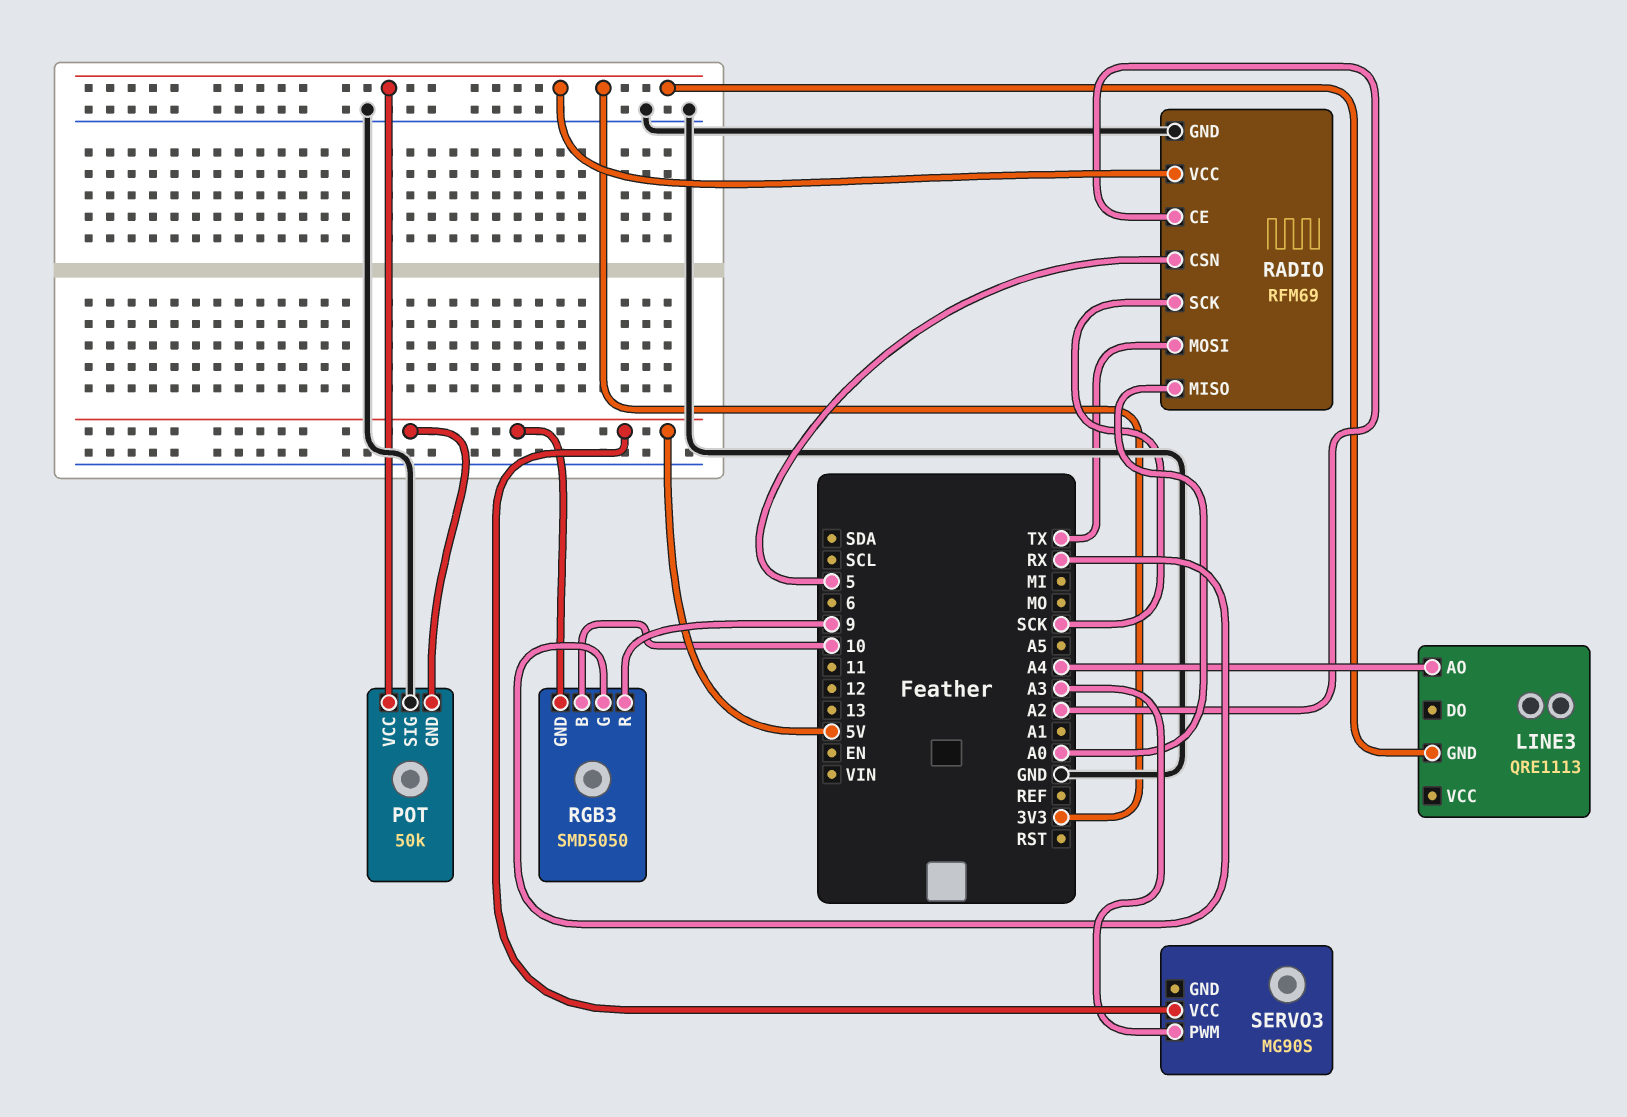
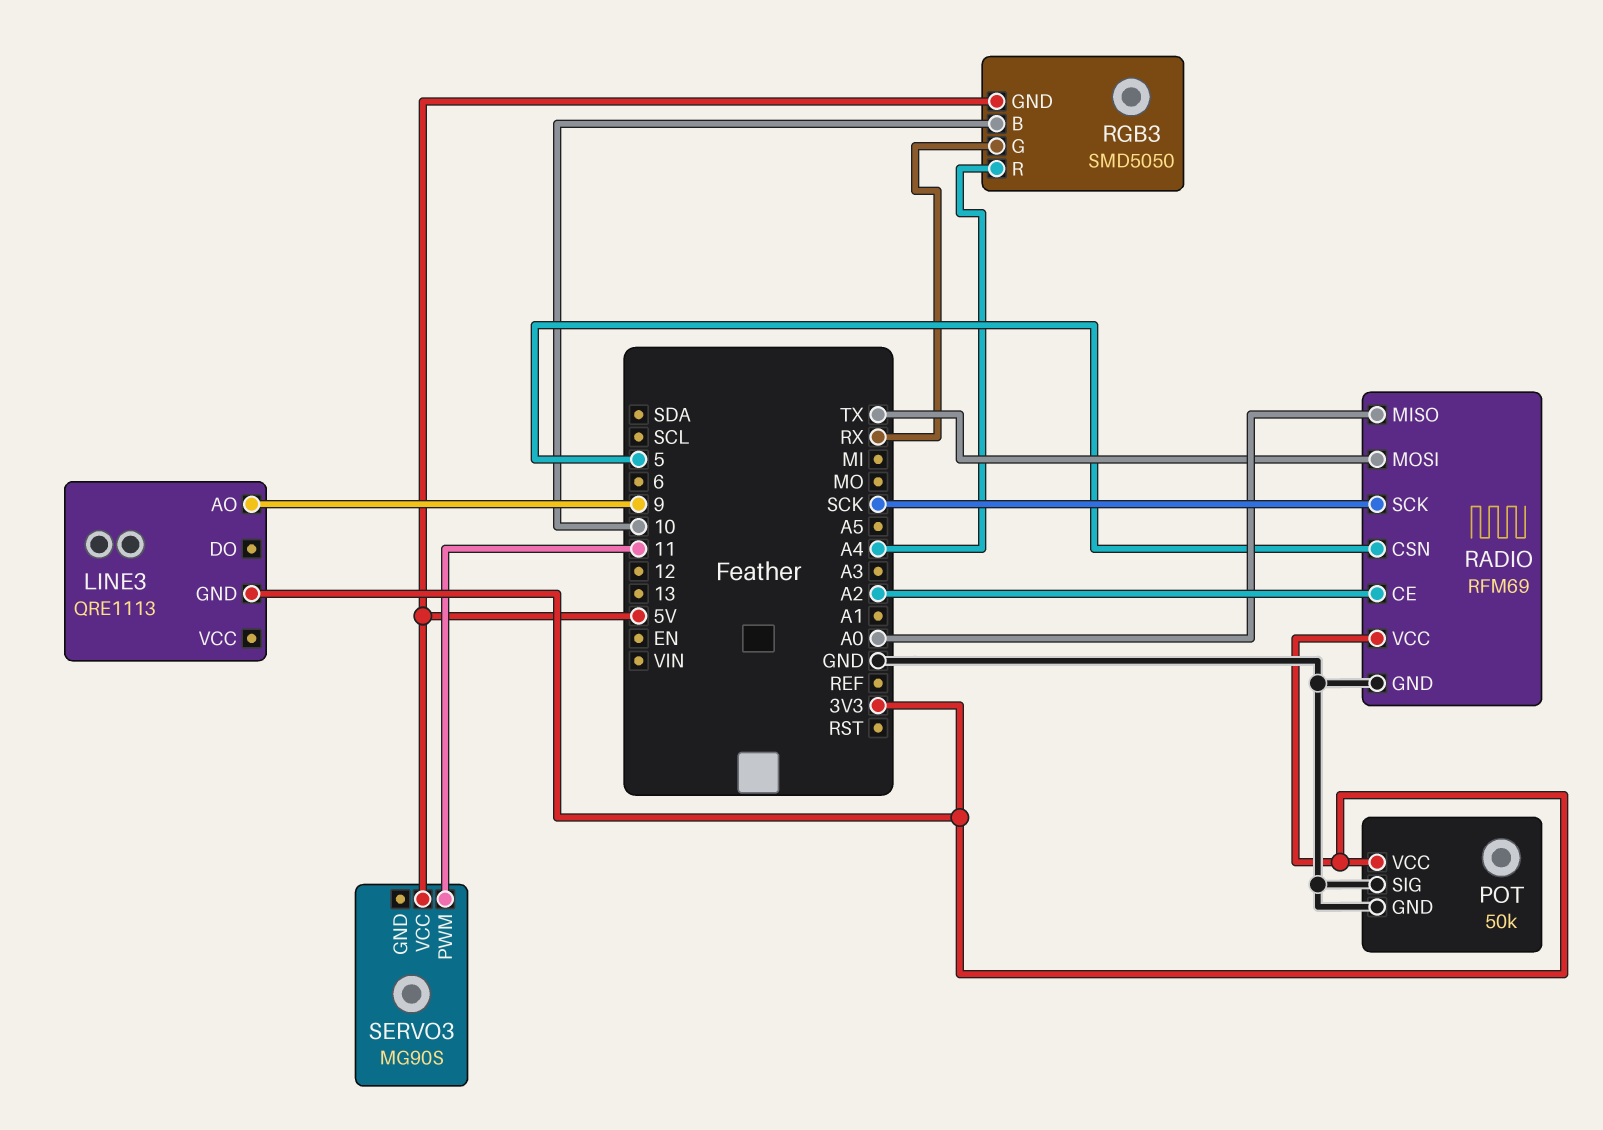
LINE3 pin AO: A4 -> 9
POT pin GND: 5V -> GND
RGB3 pin R: 9 -> A4
SERVO3 pin PWM: A3 -> 11

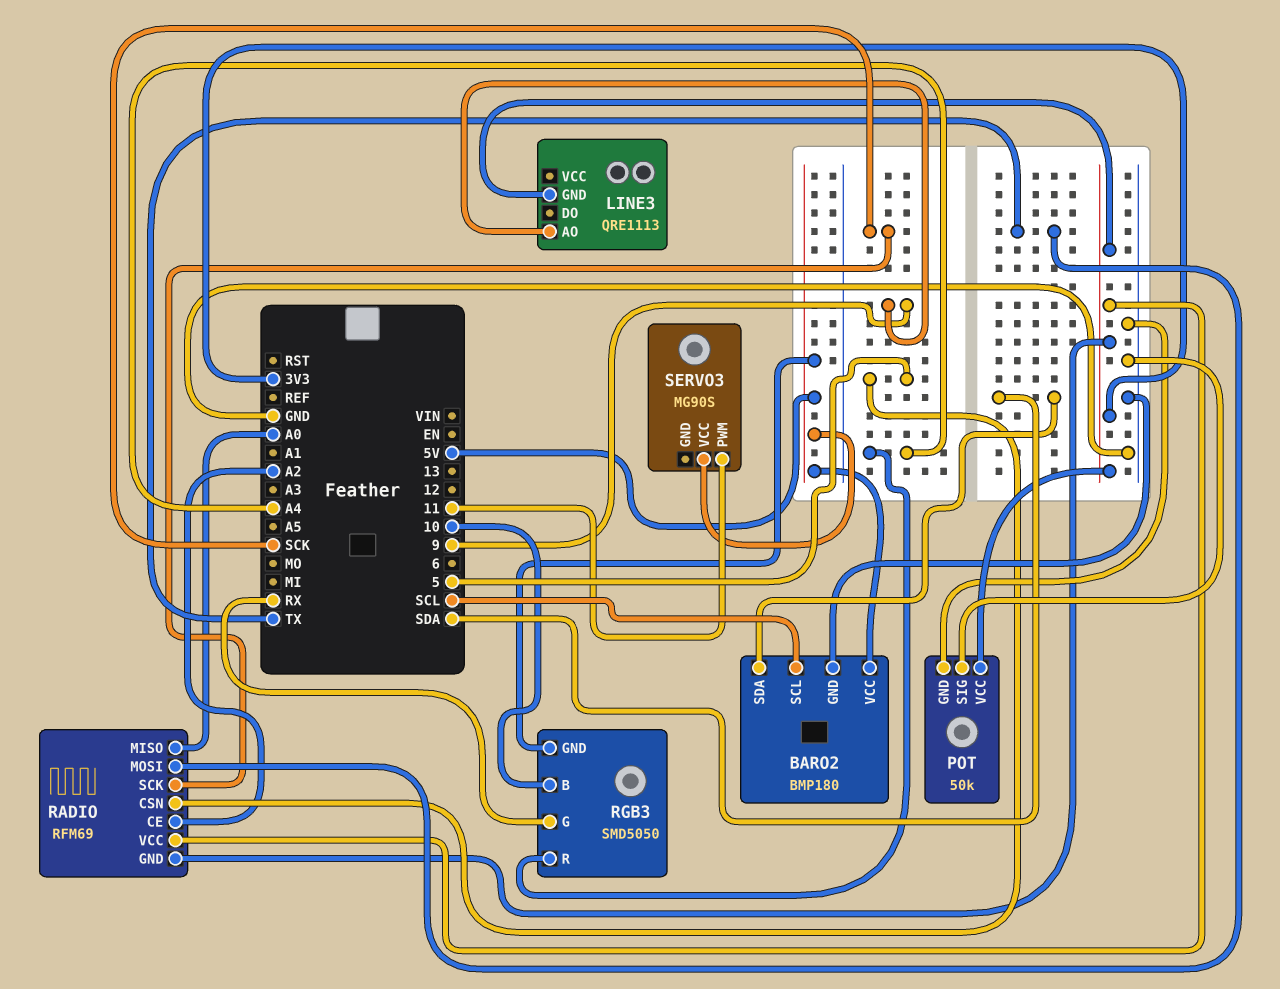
BARO2: none -> BMP180
BARO2 pin GND: none -> GND
BARO2 pin SCL: none -> SCL
BARO2 pin SDA: none -> SDA
BARO2 pin VCC: none -> 5V
RADIO pin GND: GND -> 3V3

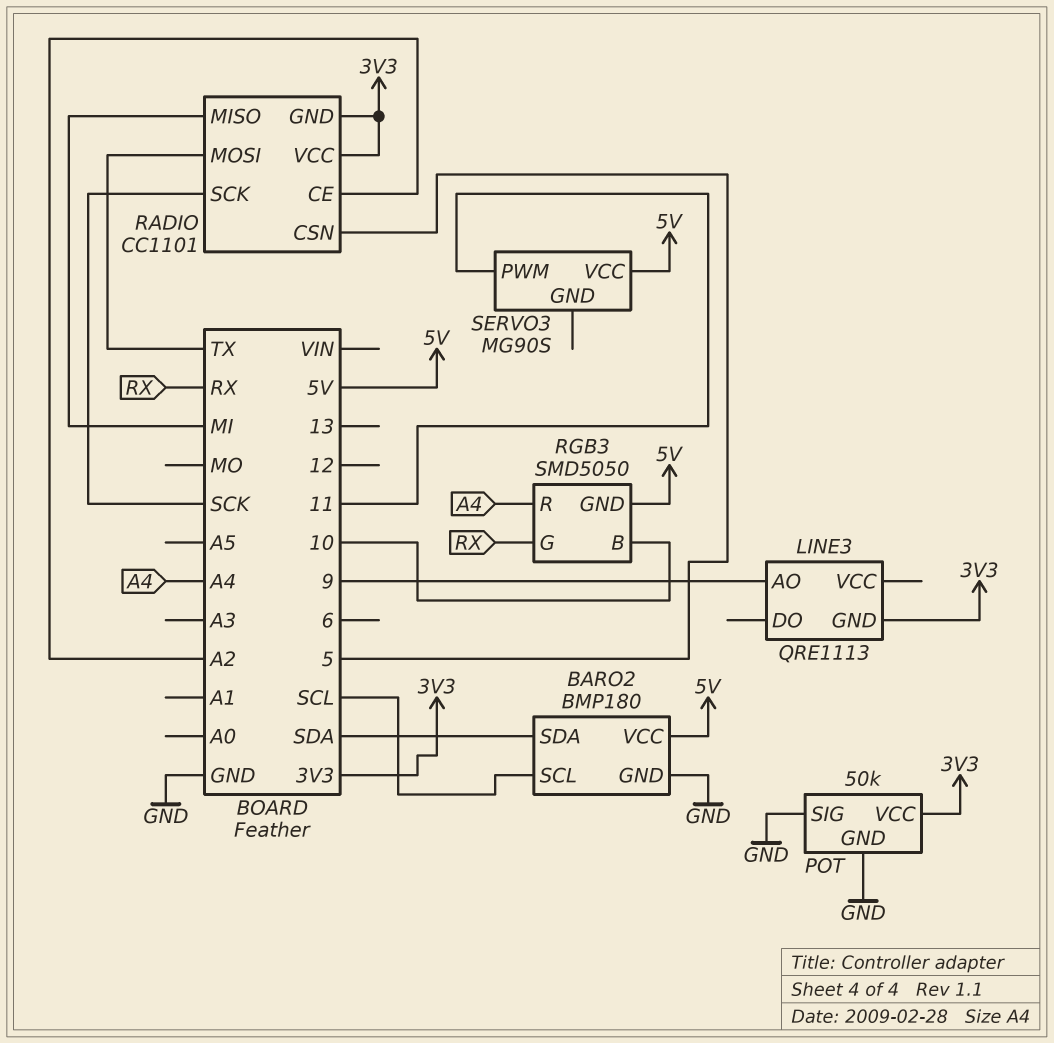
RADIO: RFM69 -> CC1101
RADIO pin MISO: A0 -> MI

